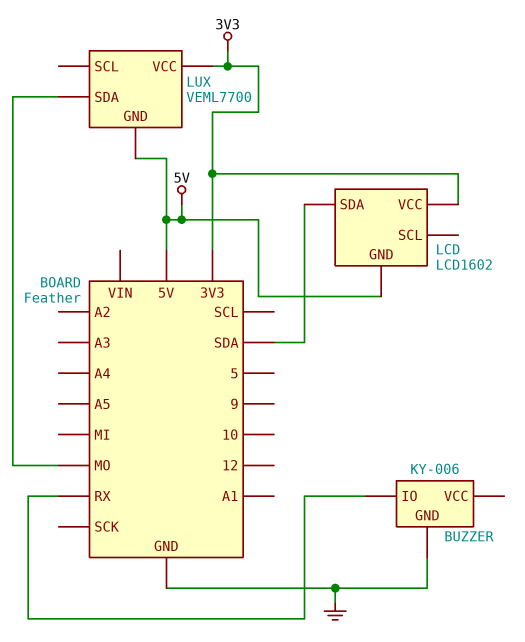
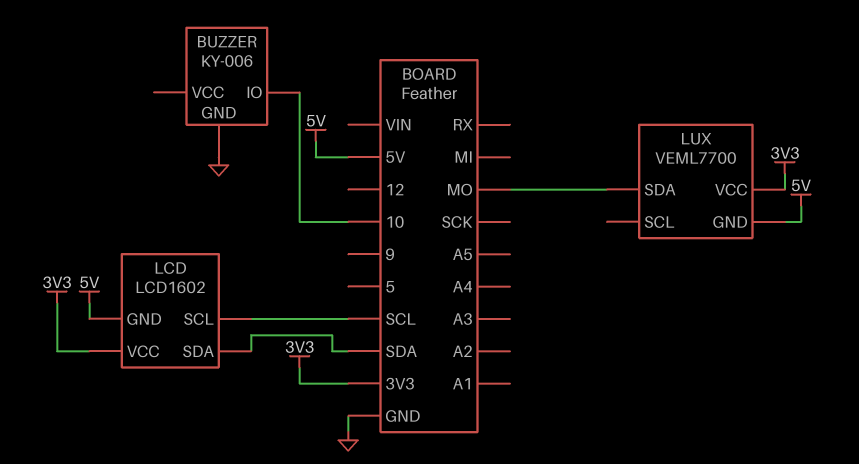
BUZZER pin IO: RX -> 10
LCD pin SCL: none -> SCL

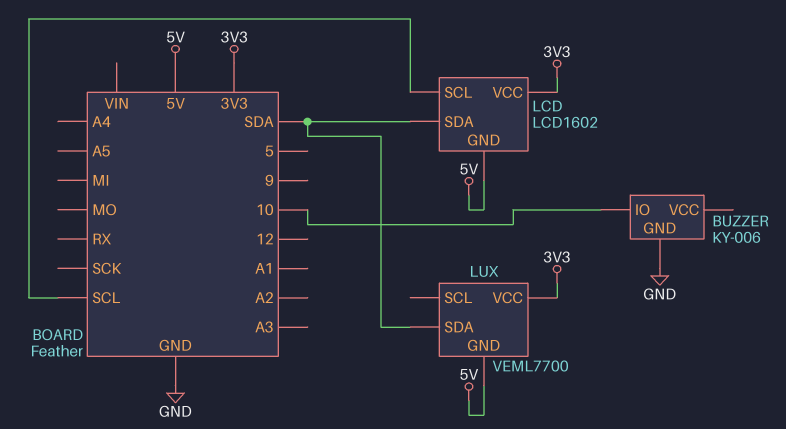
LUX pin SDA: MO -> SDA

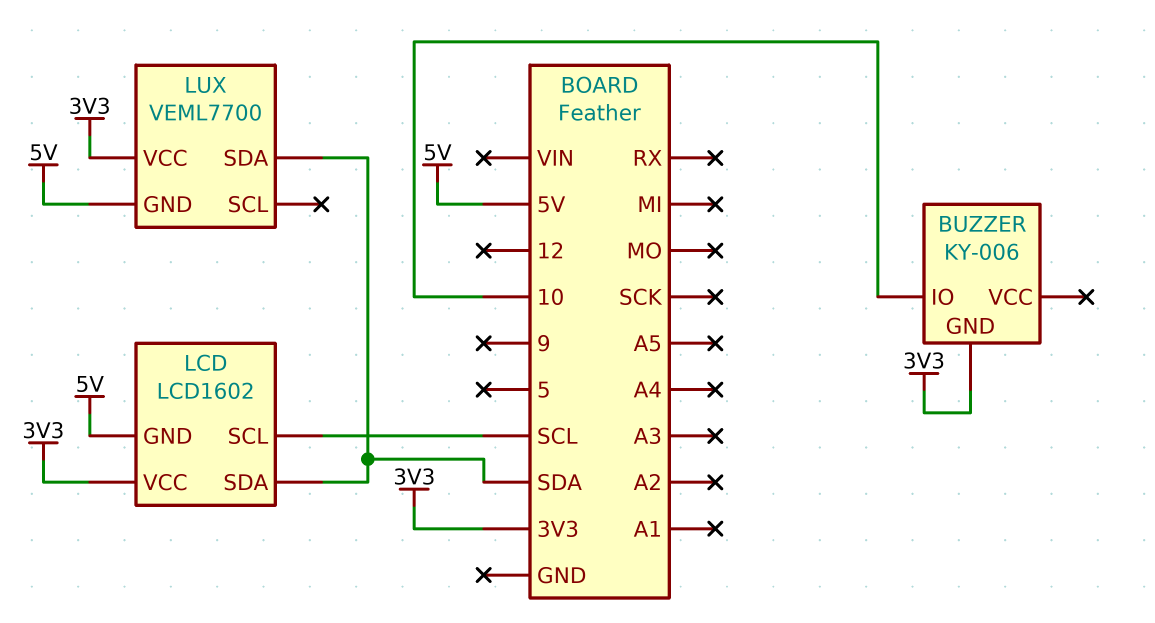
BUZZER pin GND: GND -> 3V3

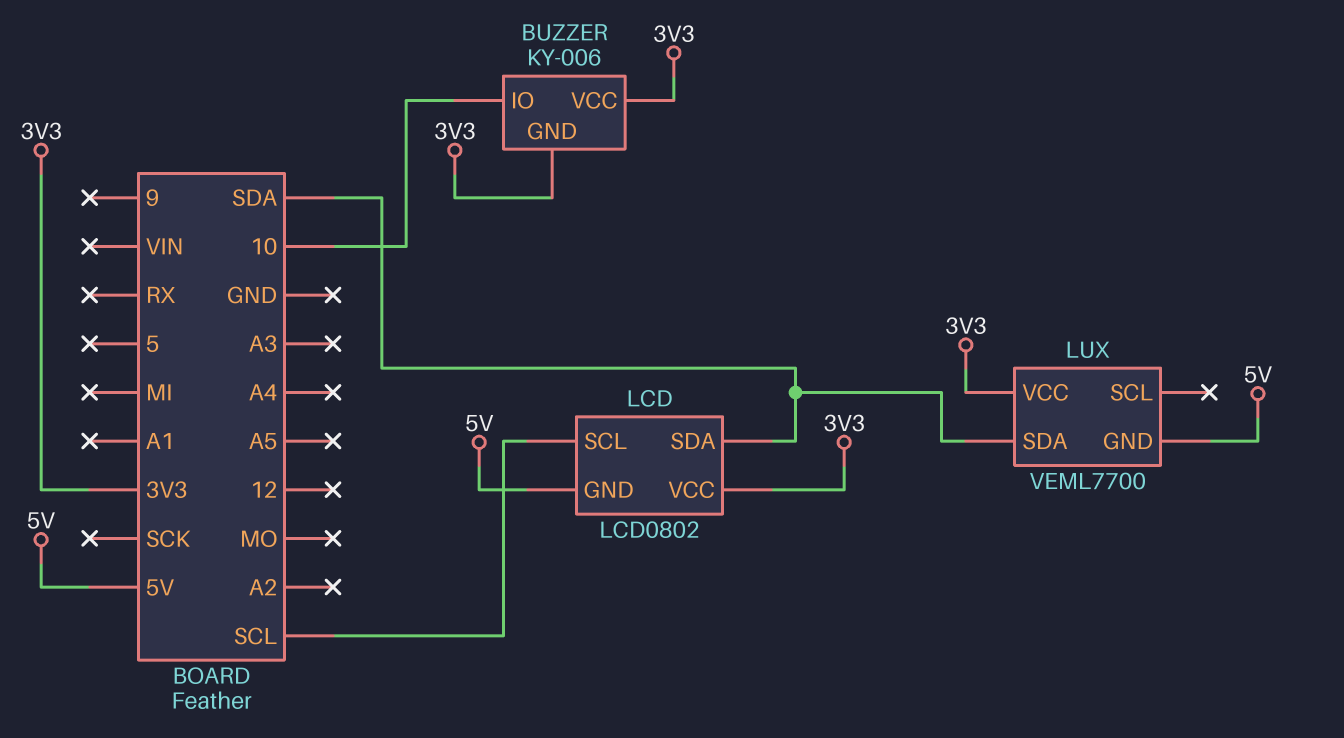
BUZZER pin VCC: none -> 3V3
LCD: LCD1602 -> LCD0802

